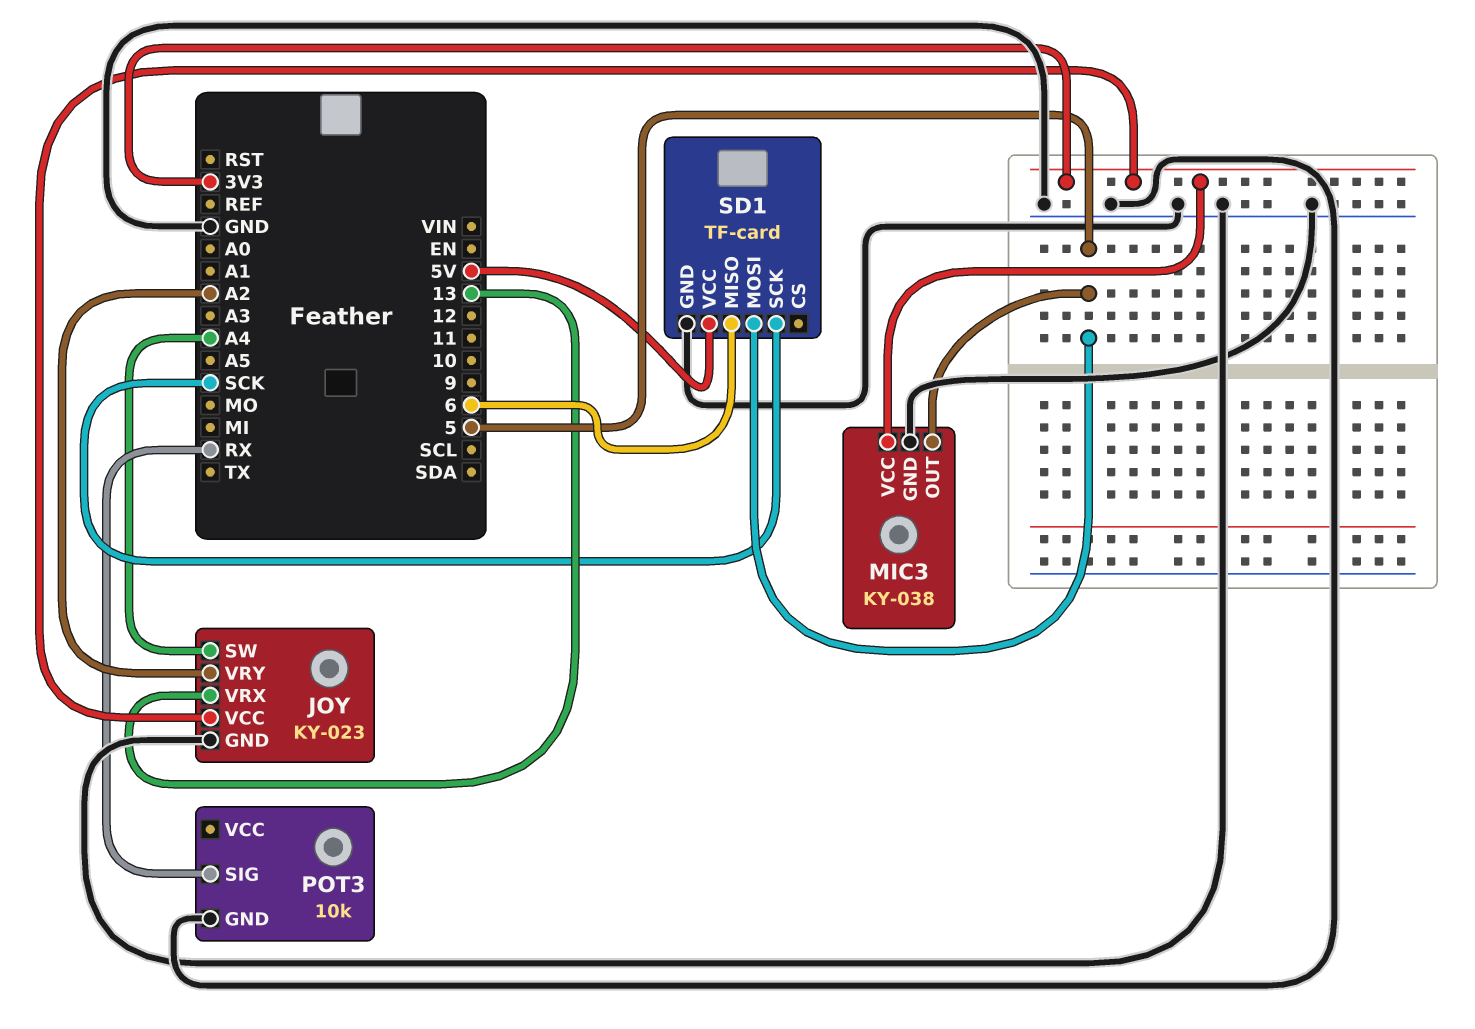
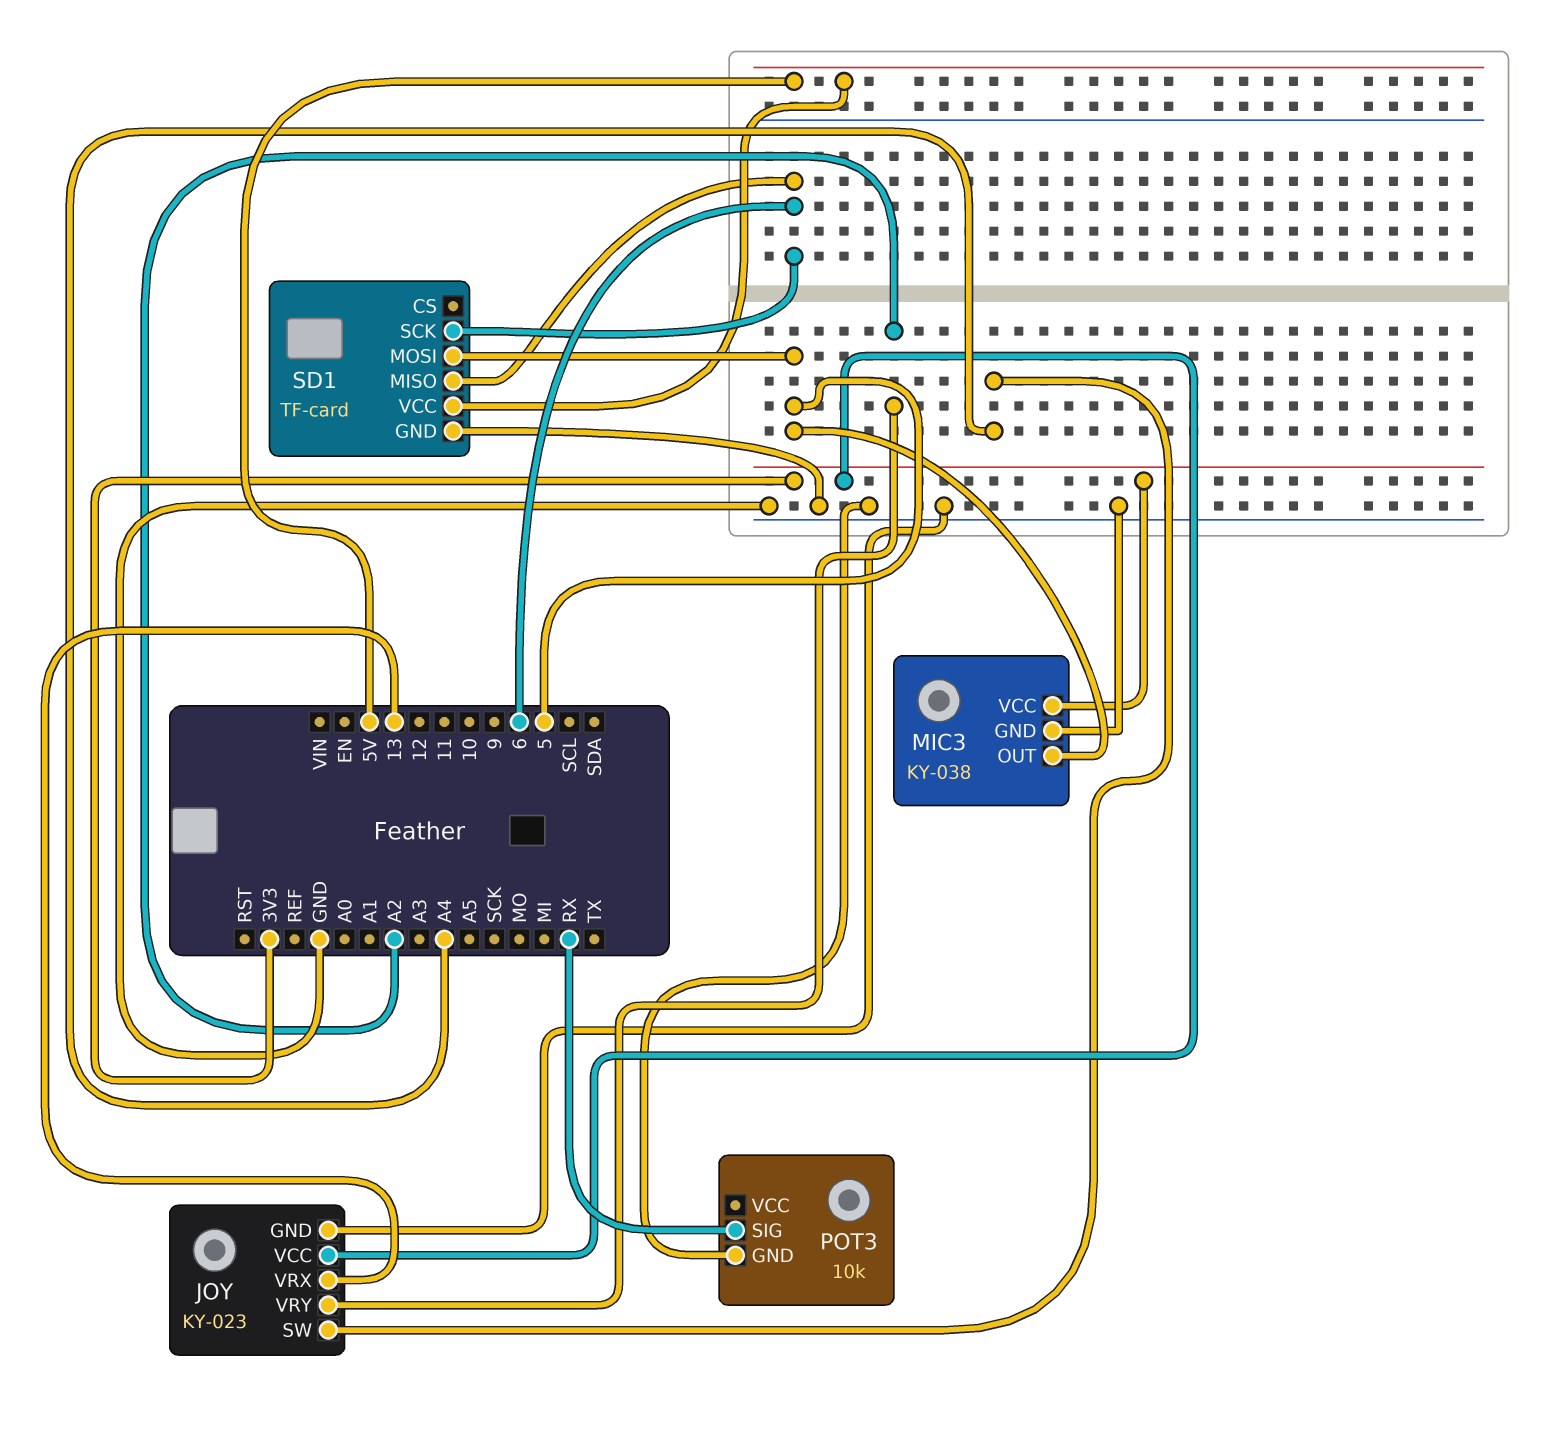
SD1 pin SCK: SCK -> 6

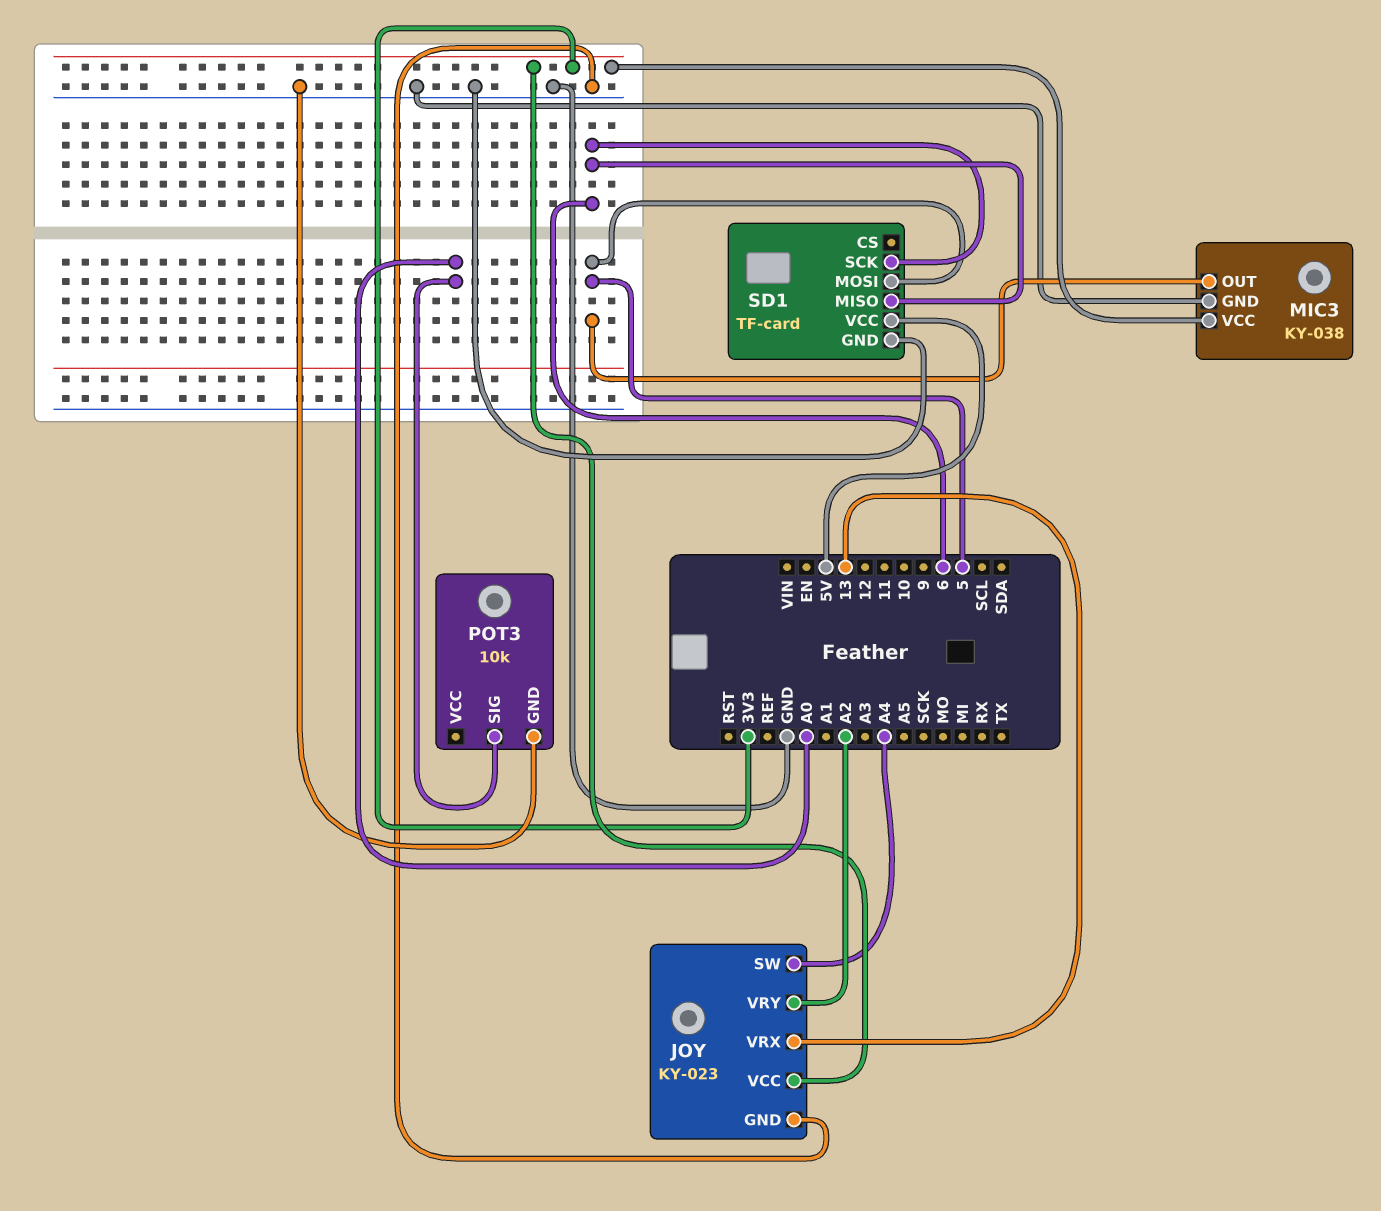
POT3 pin SIG: RX -> A0

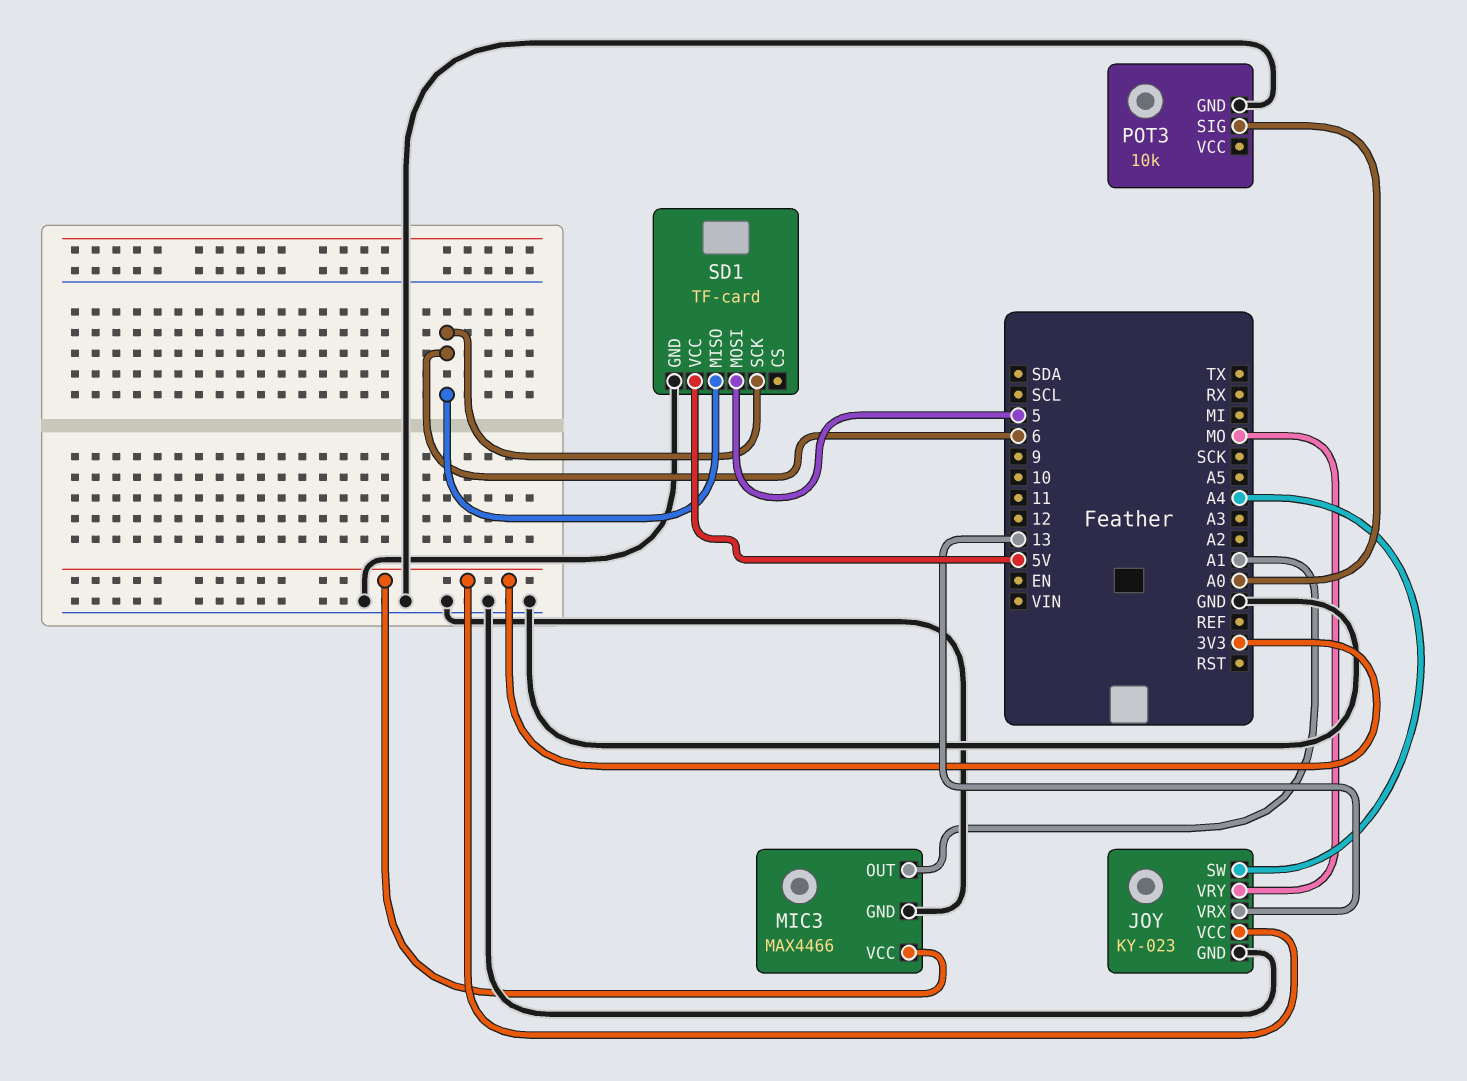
JOY pin VRY: A2 -> MO
MIC3: KY-038 -> MAX4466
MIC3 pin OUT: 5 -> A1

